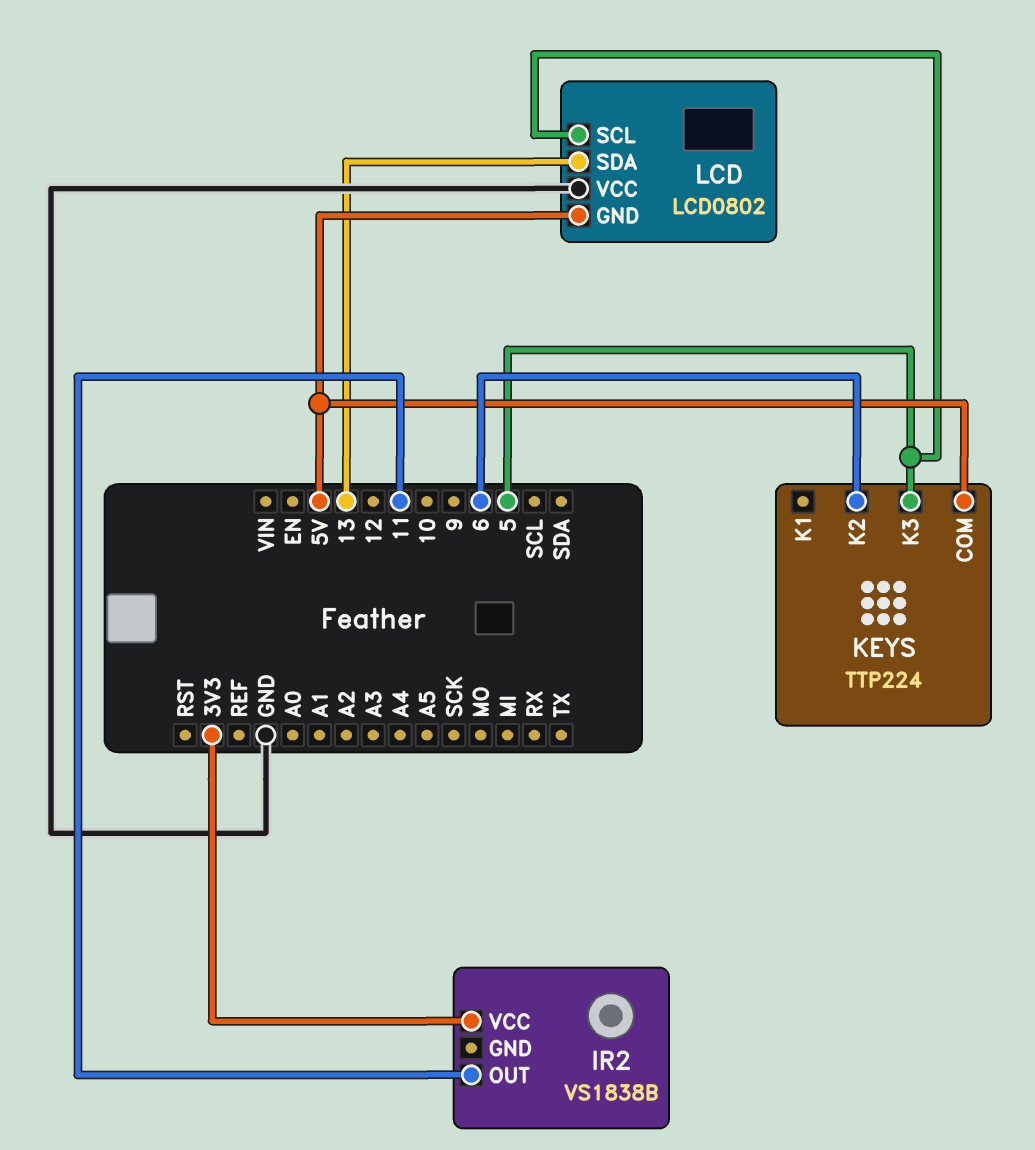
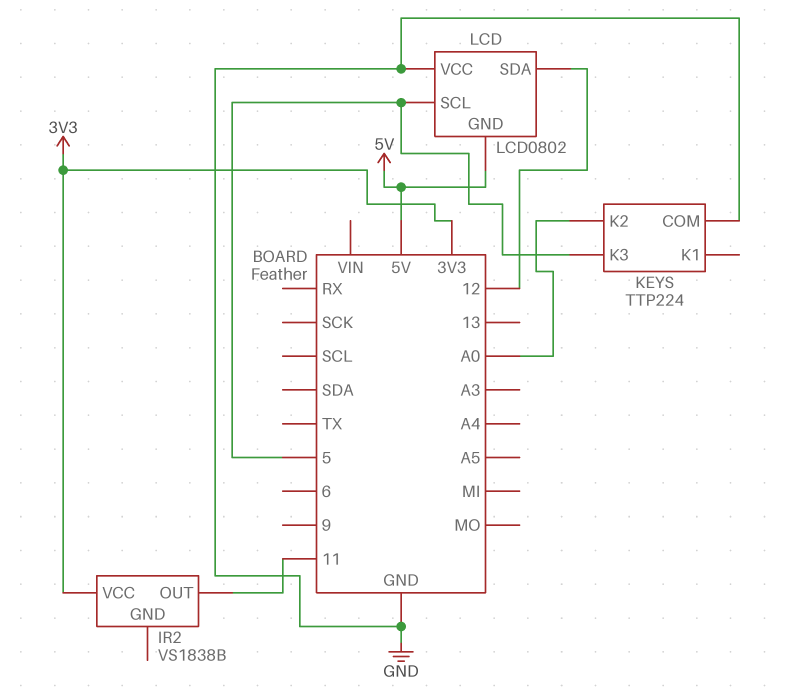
KEYS pin COM: 5V -> GND
KEYS pin K2: 6 -> A0
LCD pin SDA: 13 -> 12

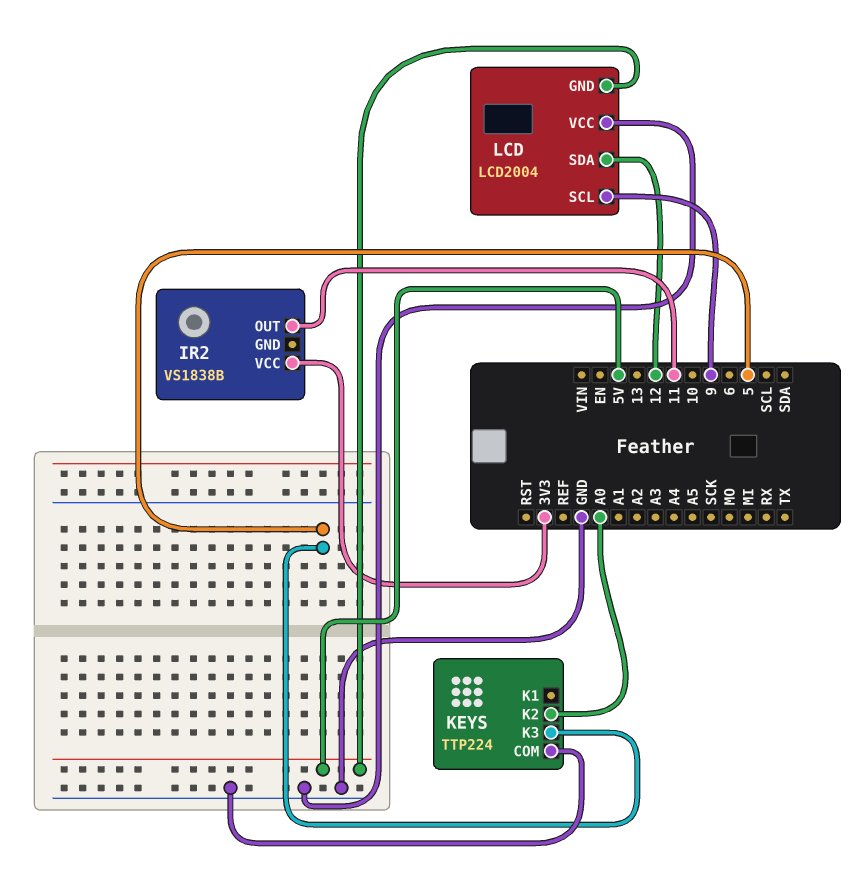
LCD: LCD0802 -> LCD2004
LCD pin SCL: 5 -> 9

